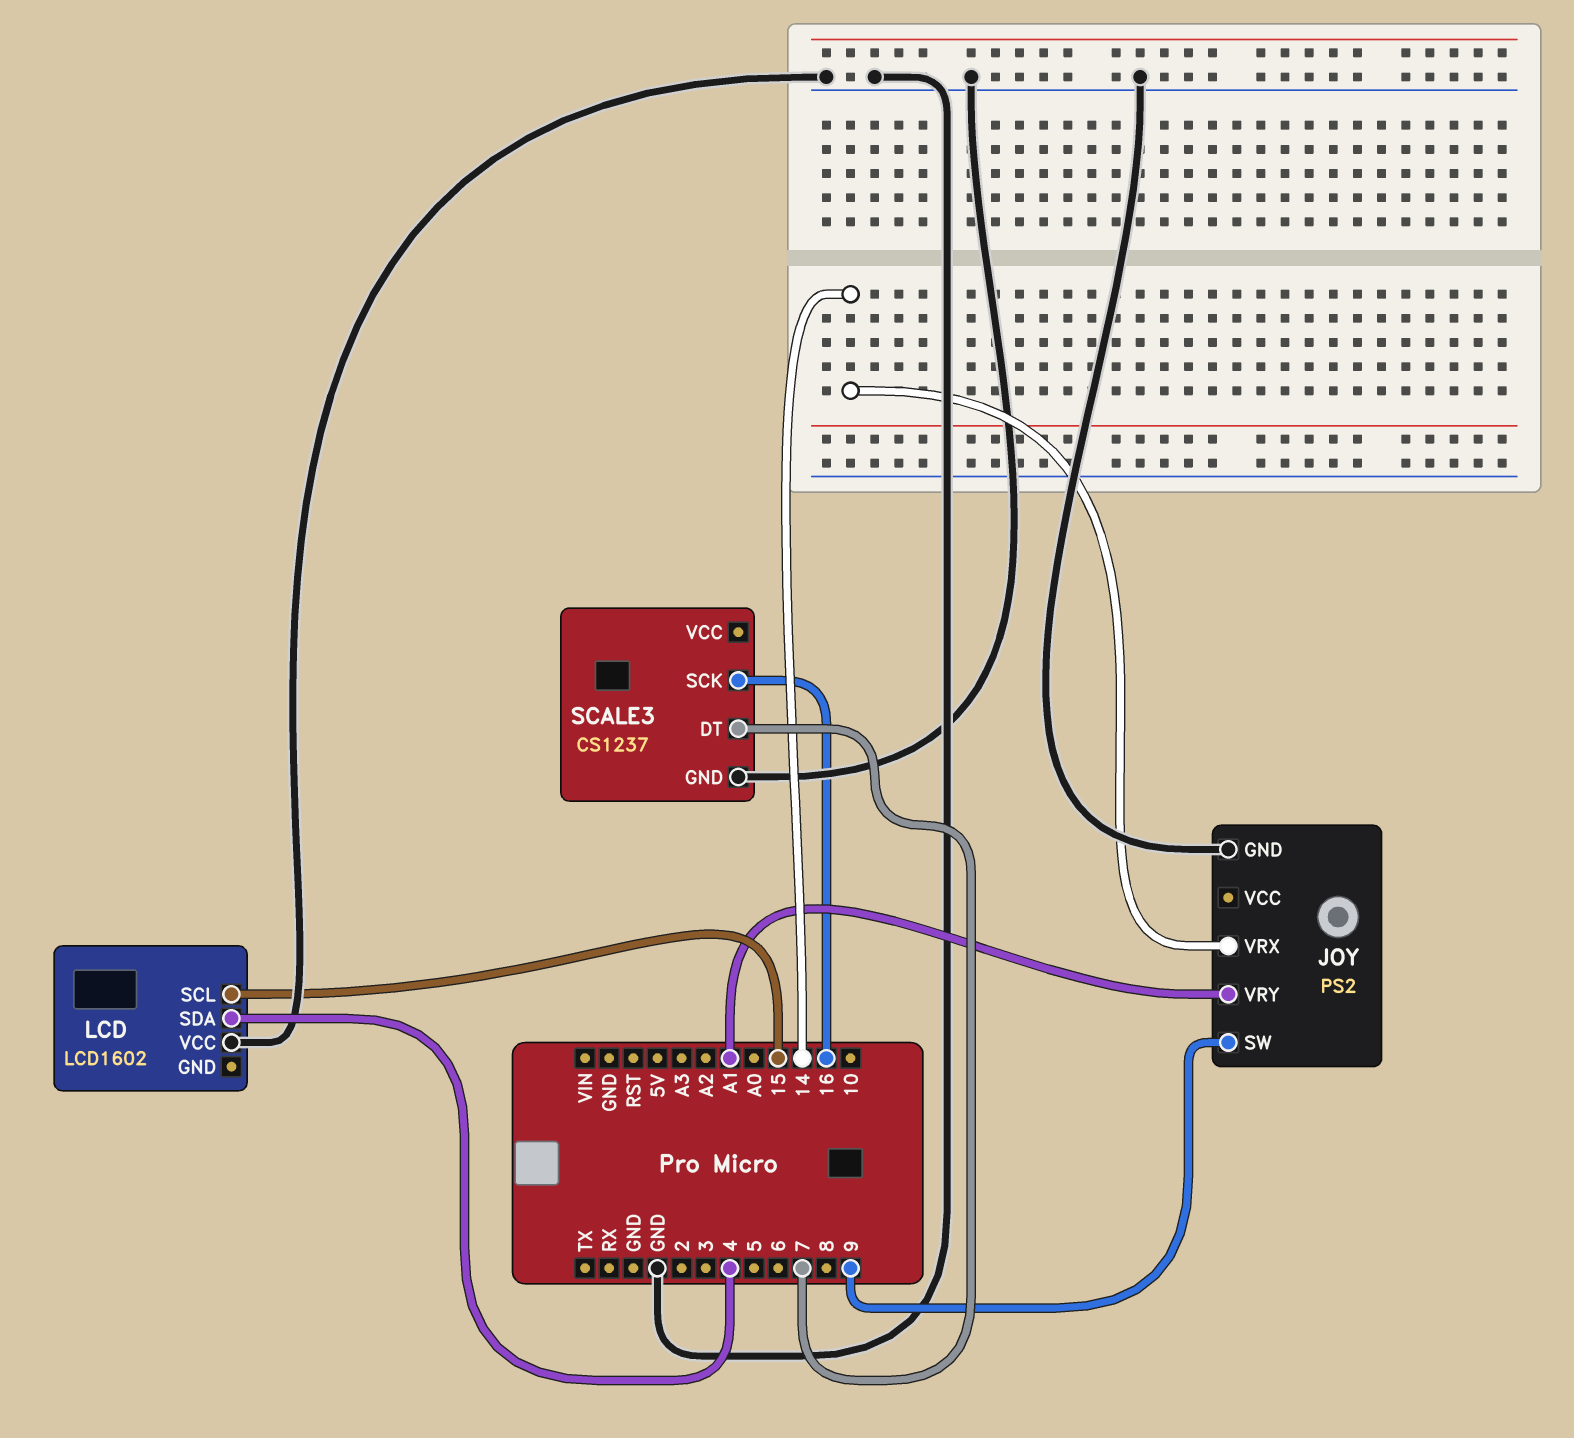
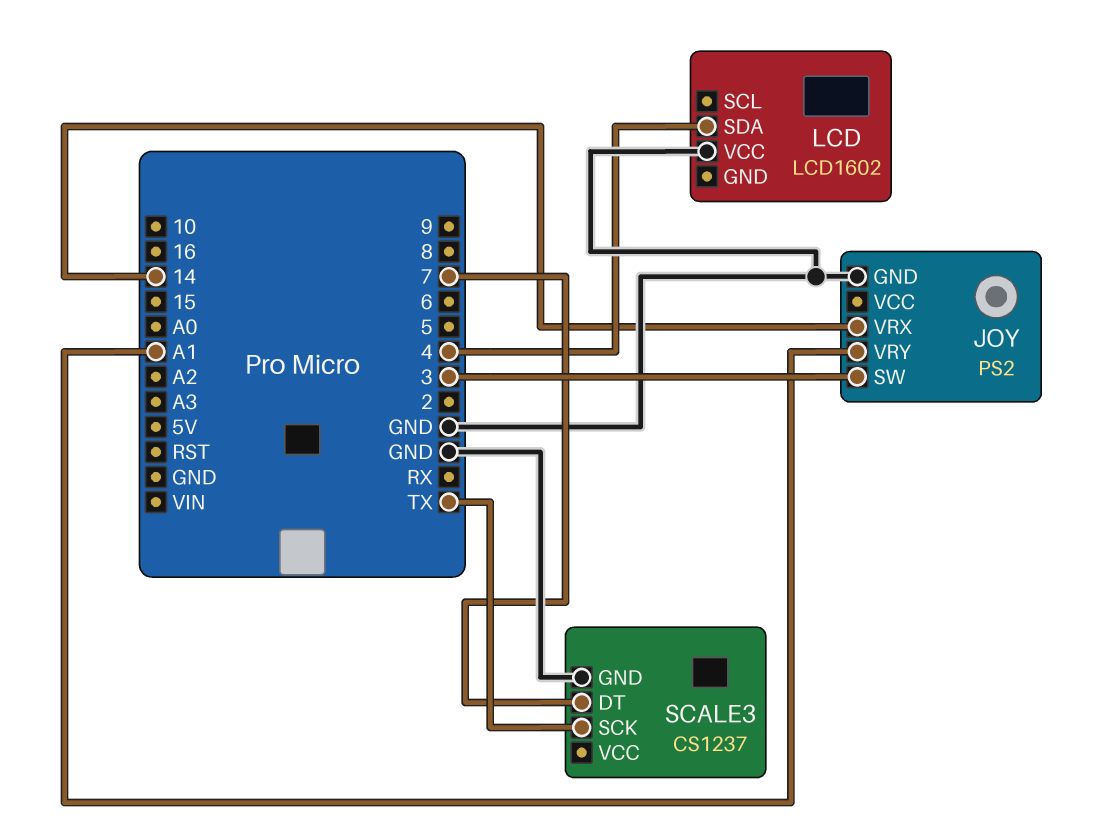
JOY pin SW: 9 -> 3
LCD pin SCL: 15 -> none
SCALE3 pin SCK: 16 -> TX

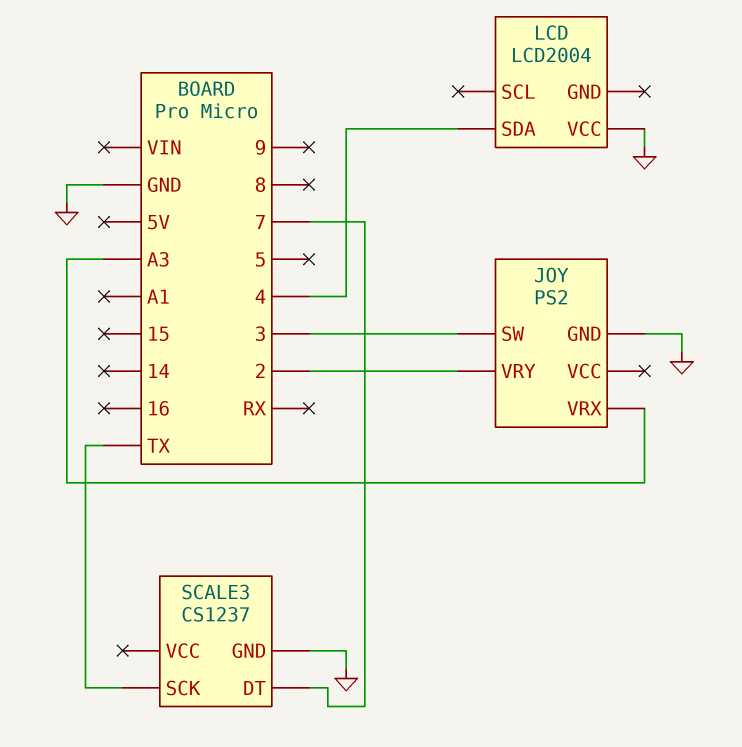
JOY pin VRX: 14 -> A3
JOY pin VRY: A1 -> 2
LCD: LCD1602 -> LCD2004

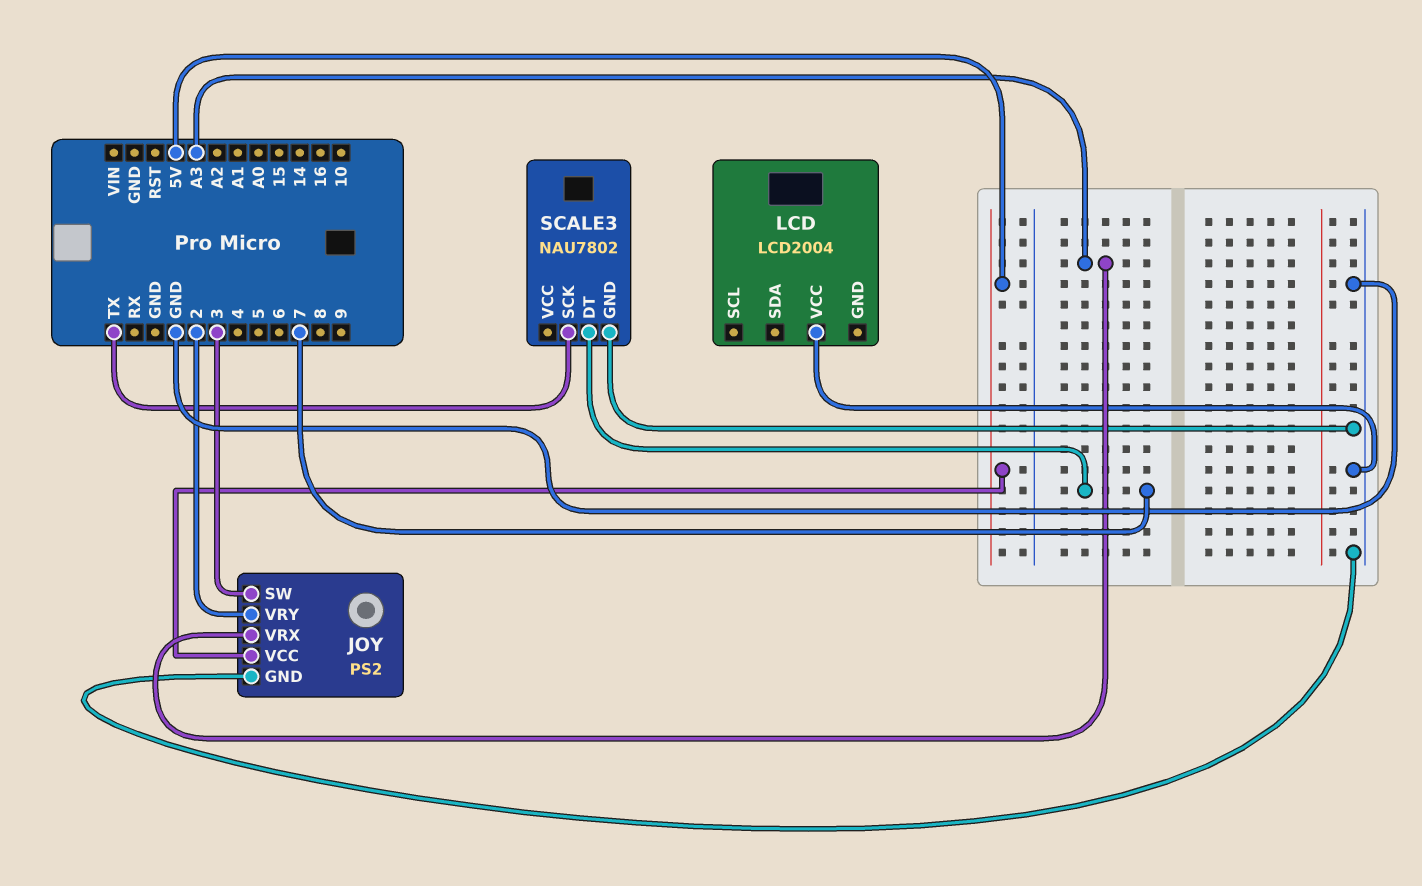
JOY pin VCC: none -> 5V
LCD pin SDA: 4 -> none
SCALE3: CS1237 -> NAU7802

